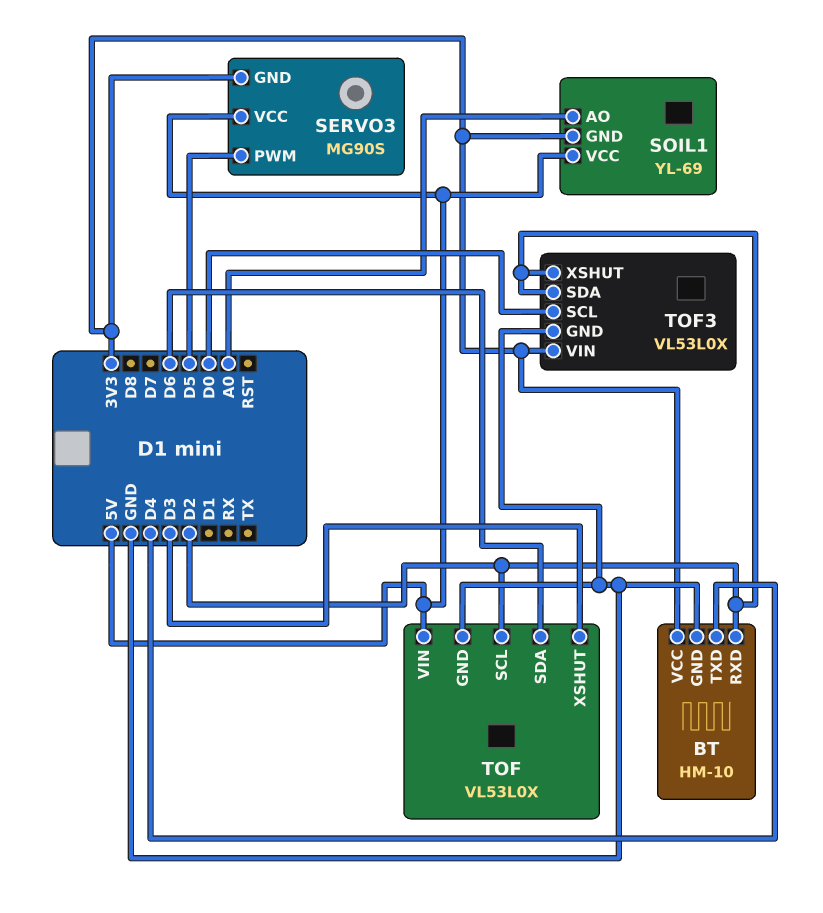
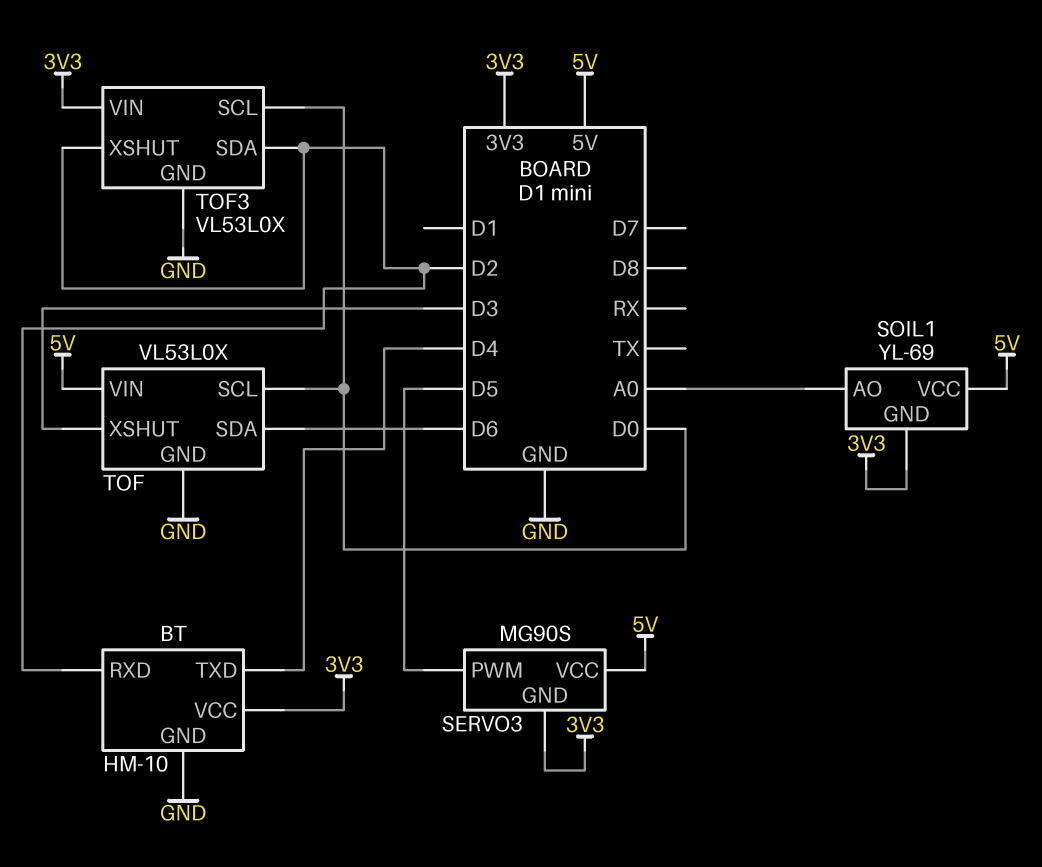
TOF pin SCL: D2 -> D0

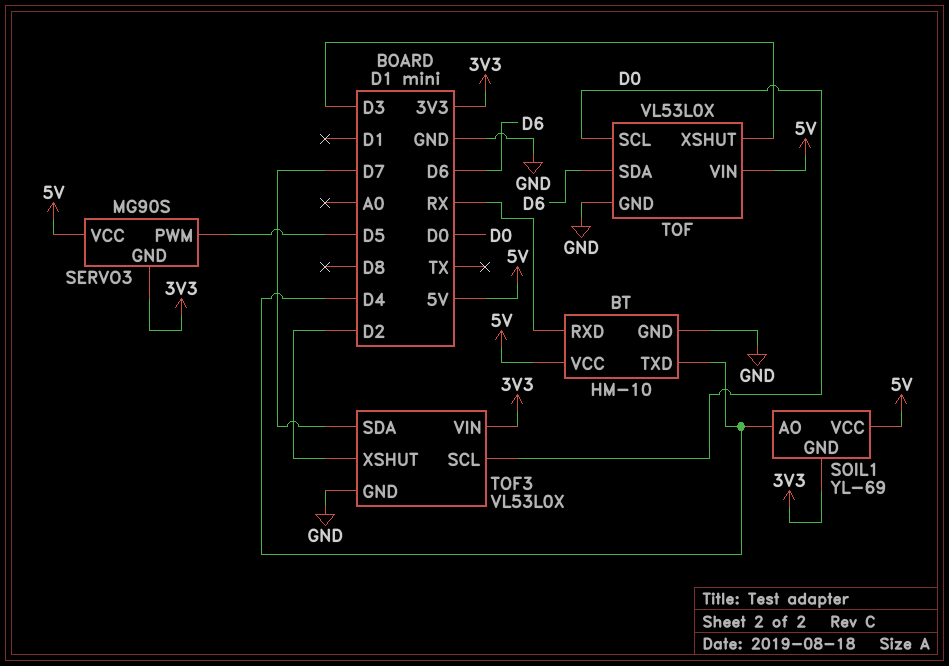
BT pin RXD: D2 -> RX
BT pin VCC: 3V3 -> 5V
SOIL1 pin AO: A0 -> D4
TOF3 pin SDA: D2 -> D7

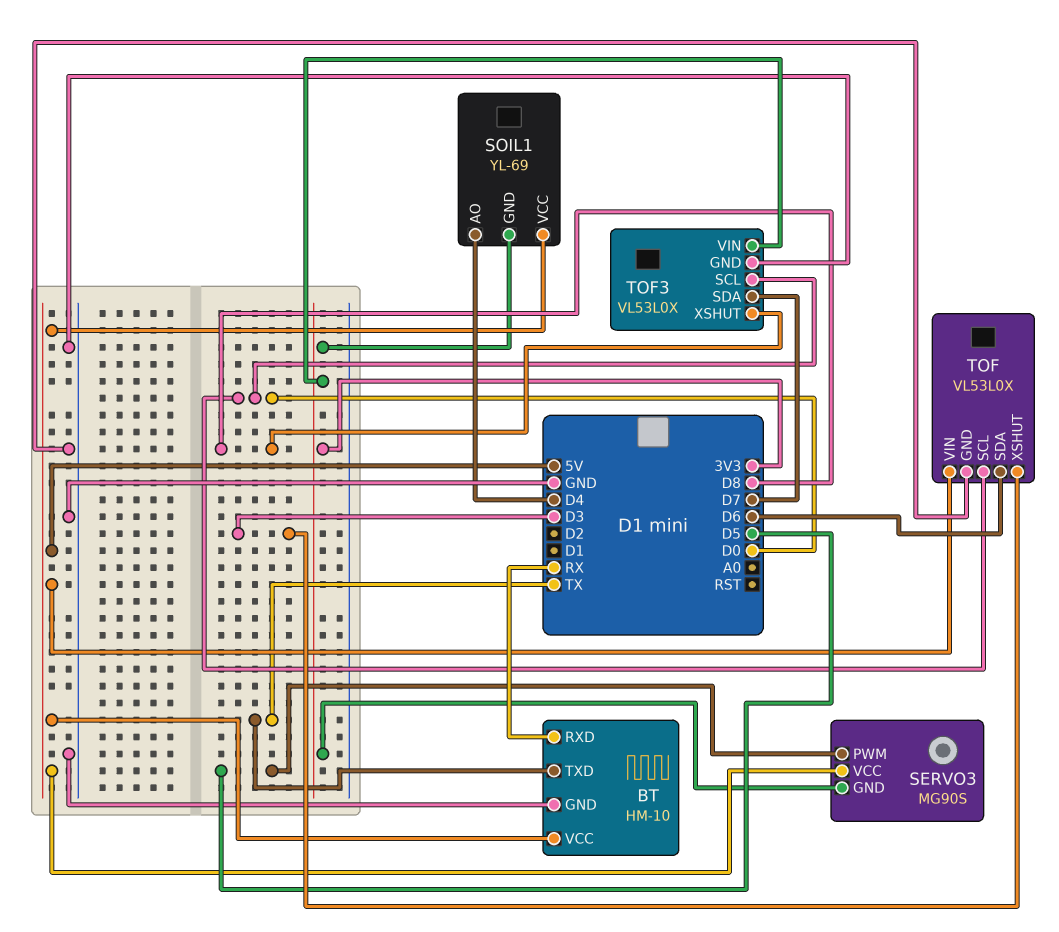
BT pin TXD: D4 -> TX
TOF3 pin XSHUT: D2 -> D8

